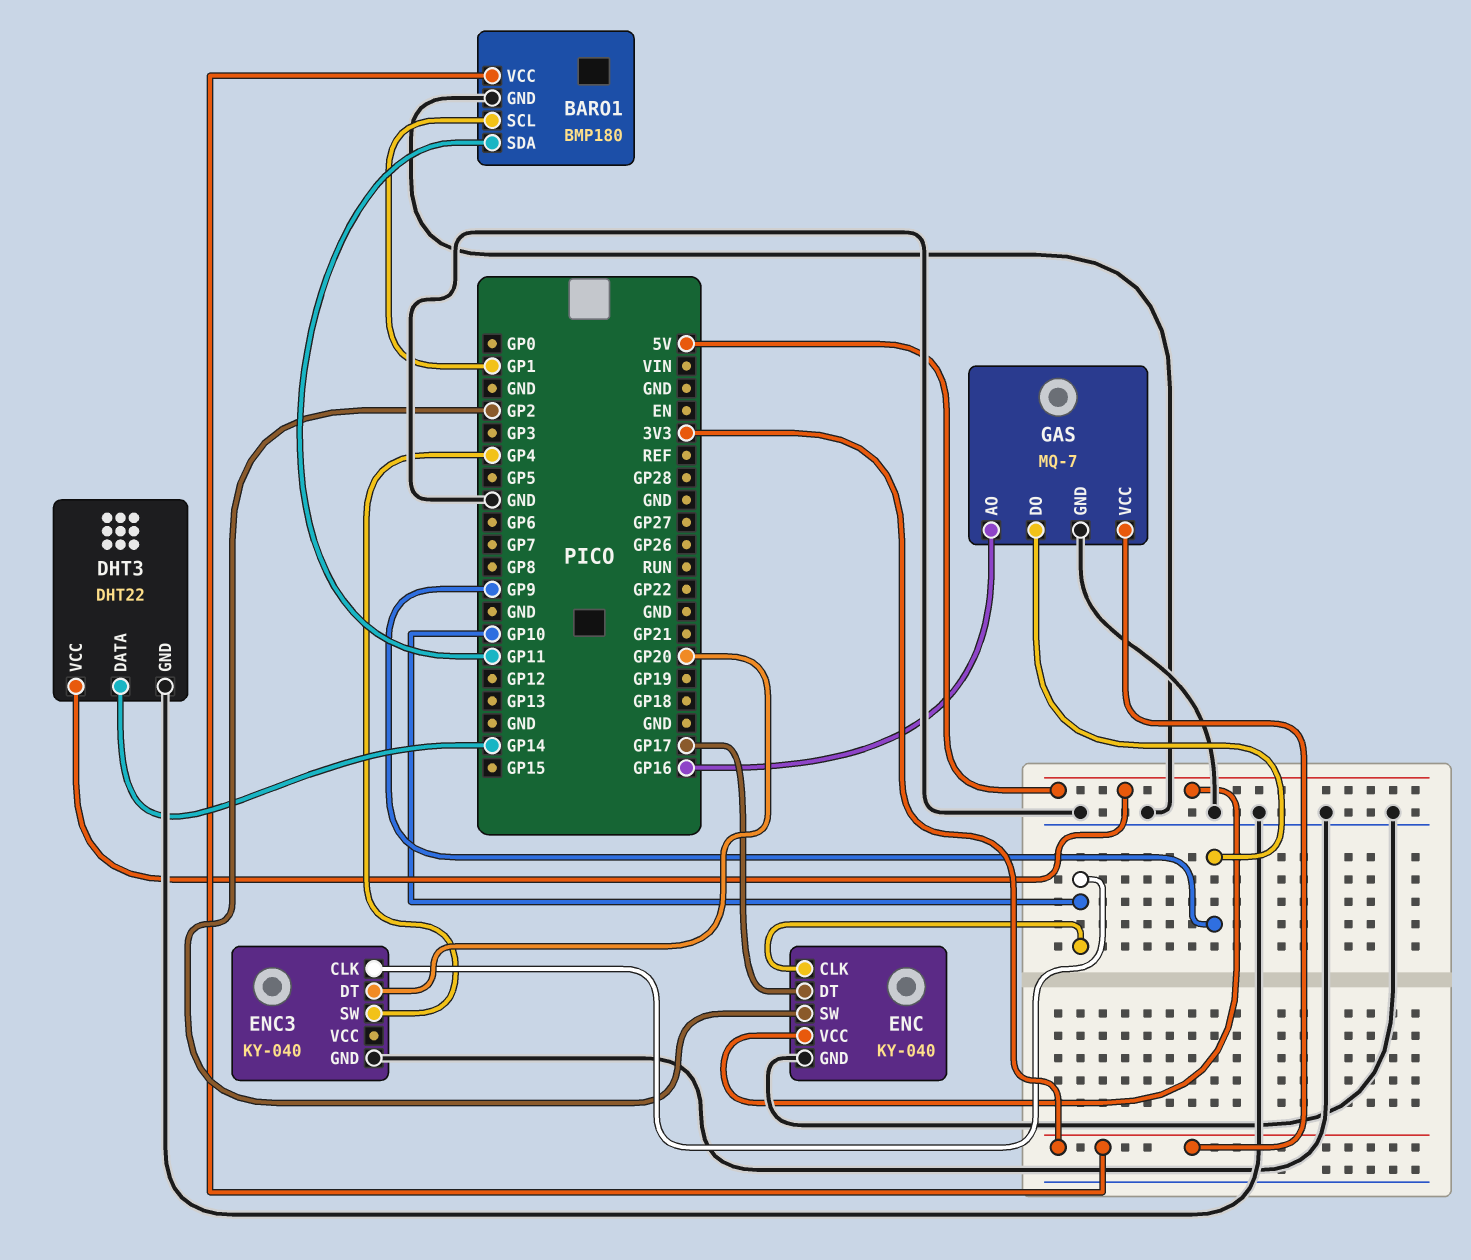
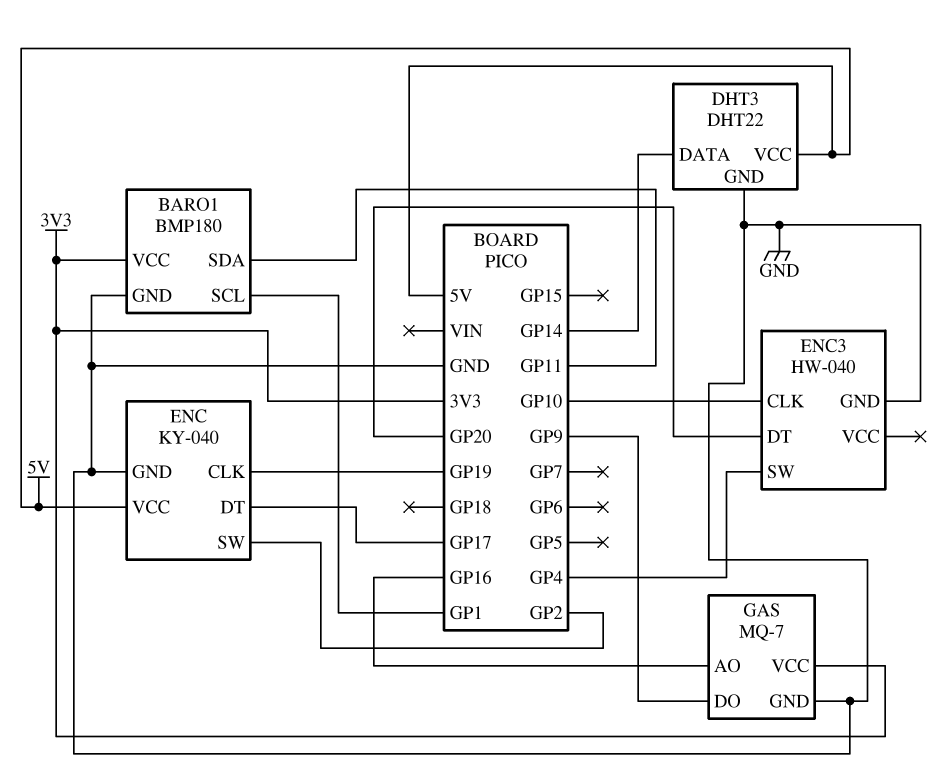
ENC pin CLK: GP10 -> GP19
ENC3: KY-040 -> HW-040

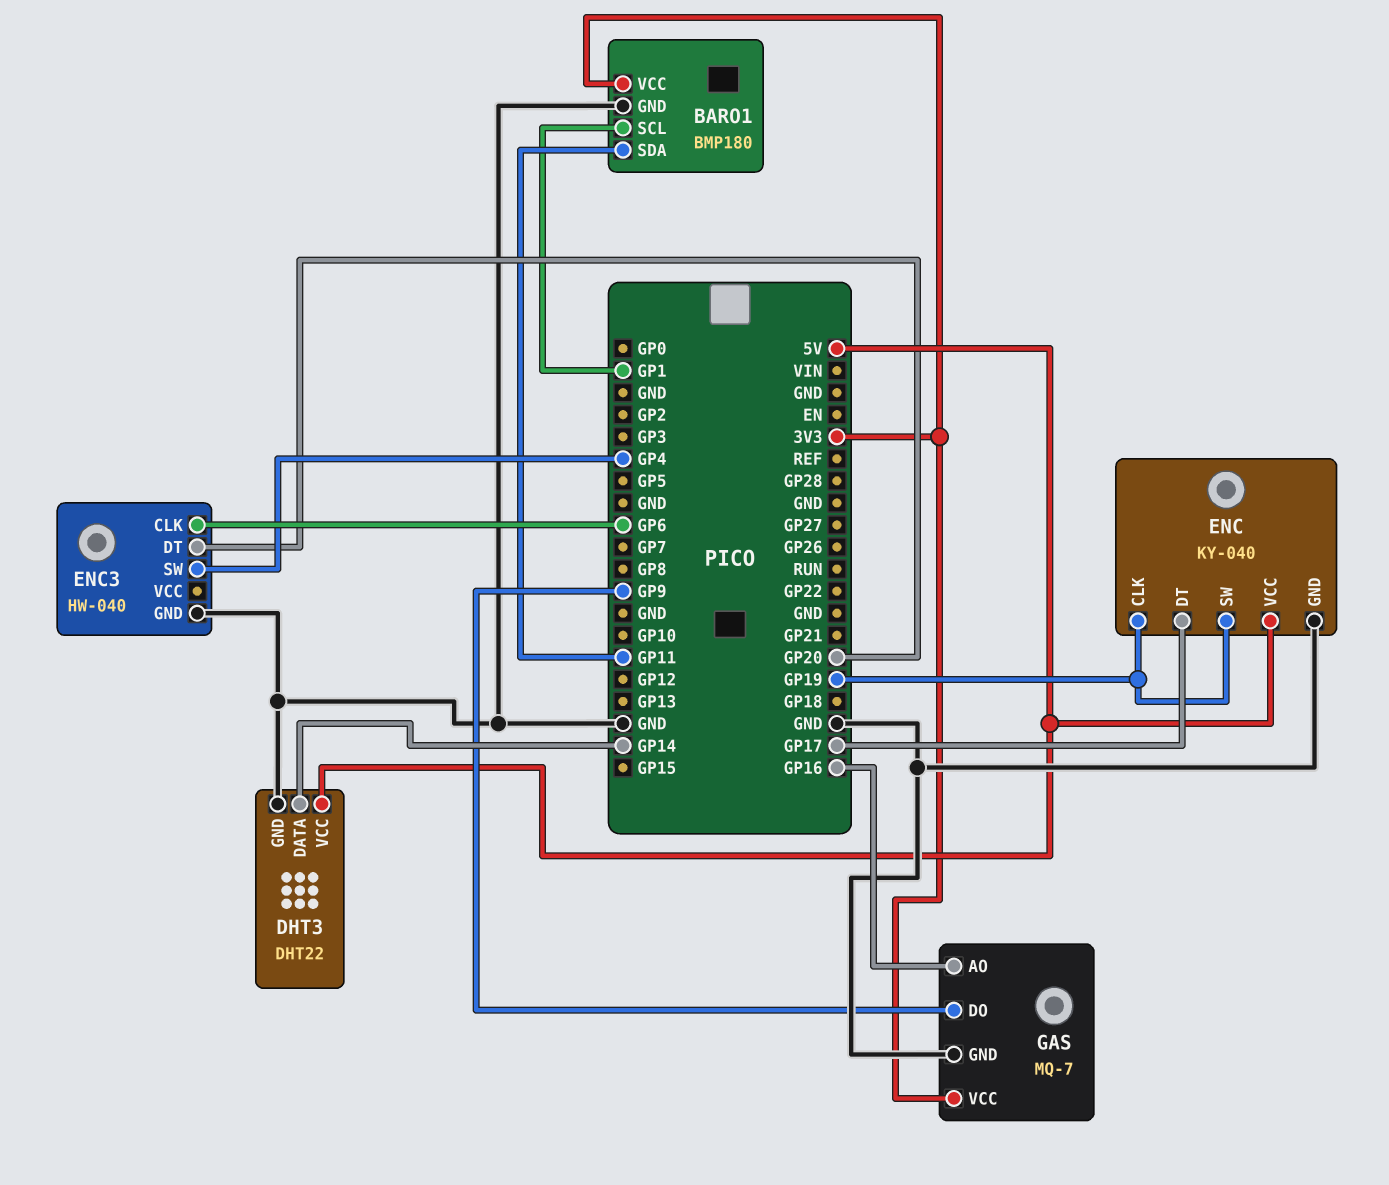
ENC pin SW: GP2 -> GP19
ENC3 pin CLK: GP10 -> GP6

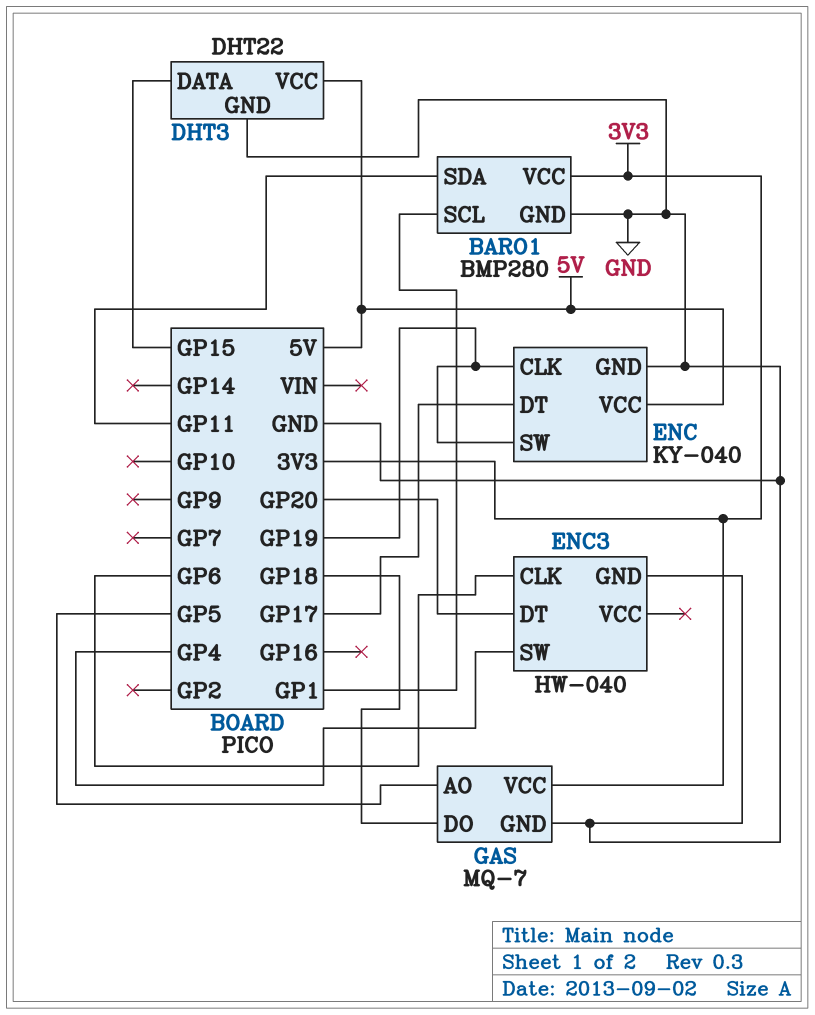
BARO1: BMP180 -> BMP280
DHT3 pin DATA: GP14 -> GP15
GAS pin AO: GP16 -> GP5
GAS pin DO: GP9 -> GP18

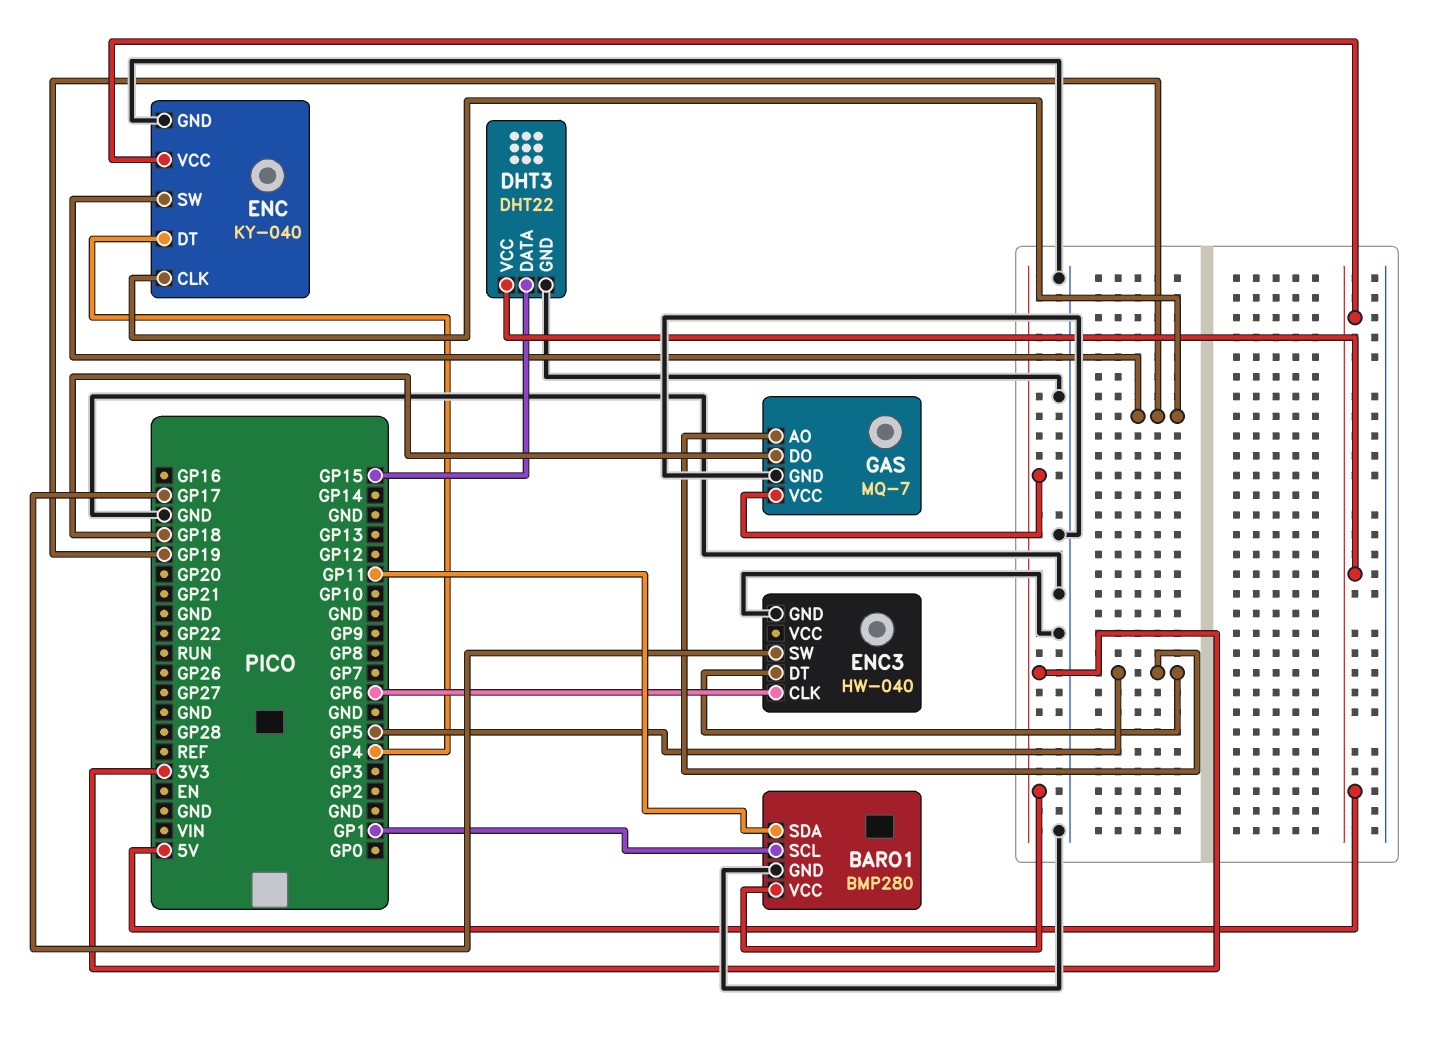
ENC pin DT: GP17 -> GP4
ENC3 pin DT: GP20 -> GP5
ENC3 pin SW: GP4 -> GP17

